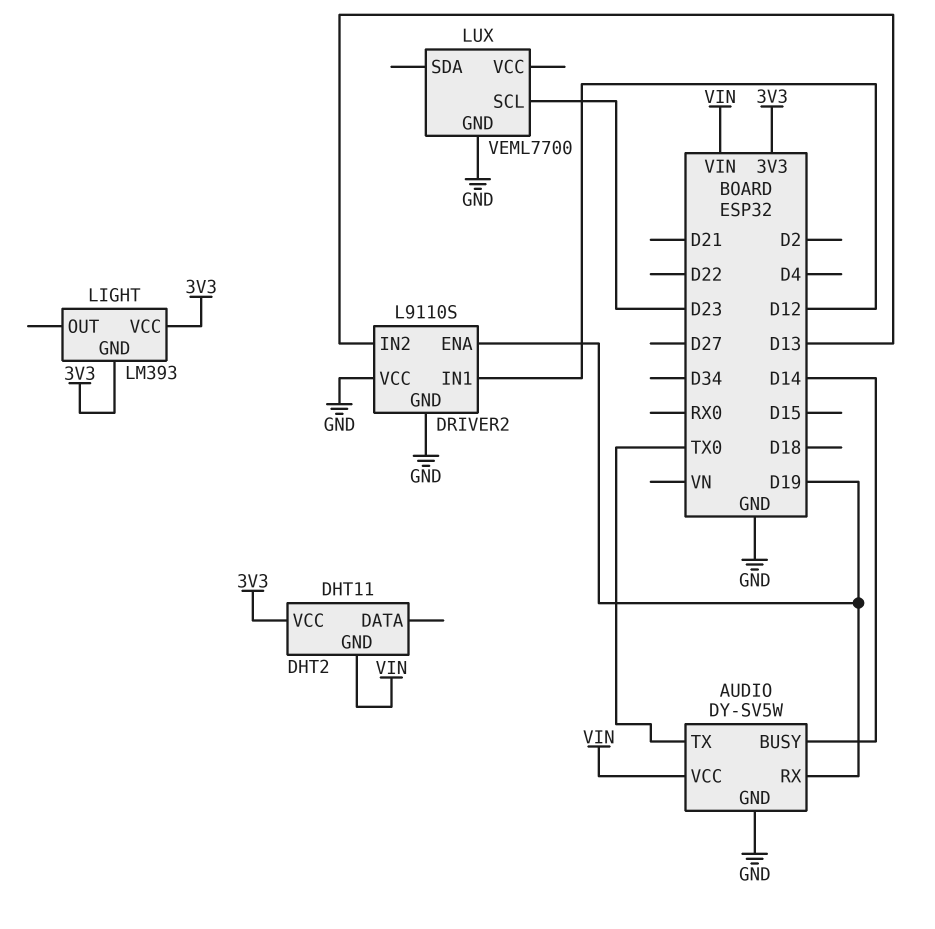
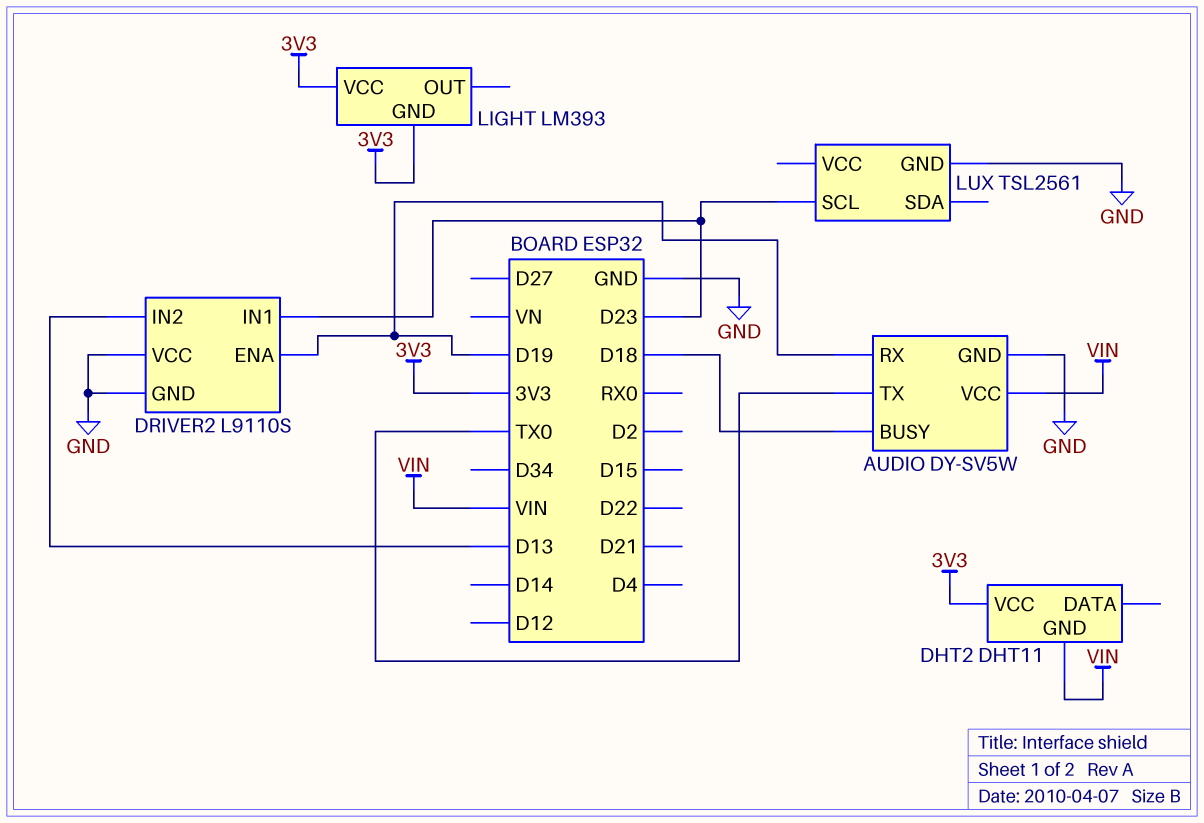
AUDIO pin BUSY: D14 -> D18
DRIVER2 pin IN1: D12 -> D23
LUX: VEML7700 -> TSL2561

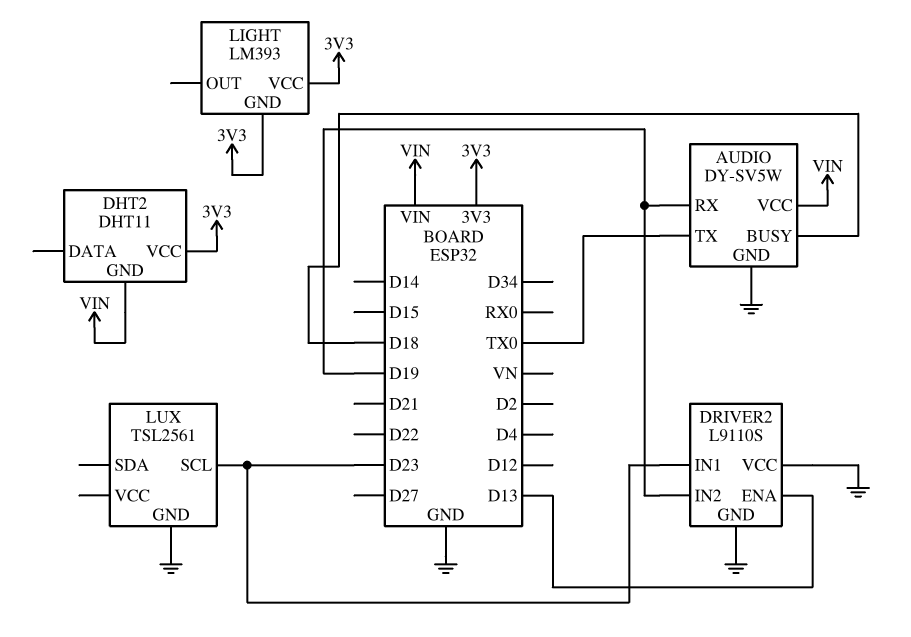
DRIVER2 pin ENA: D19 -> D13
DRIVER2 pin IN2: D13 -> D19

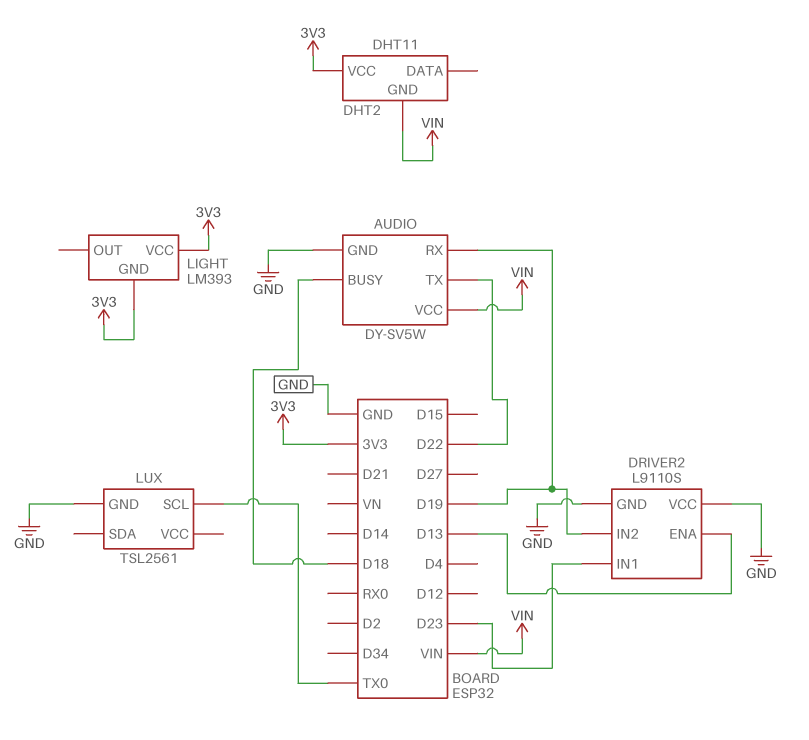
AUDIO pin TX: TX0 -> D22
LUX pin SCL: D23 -> TX0

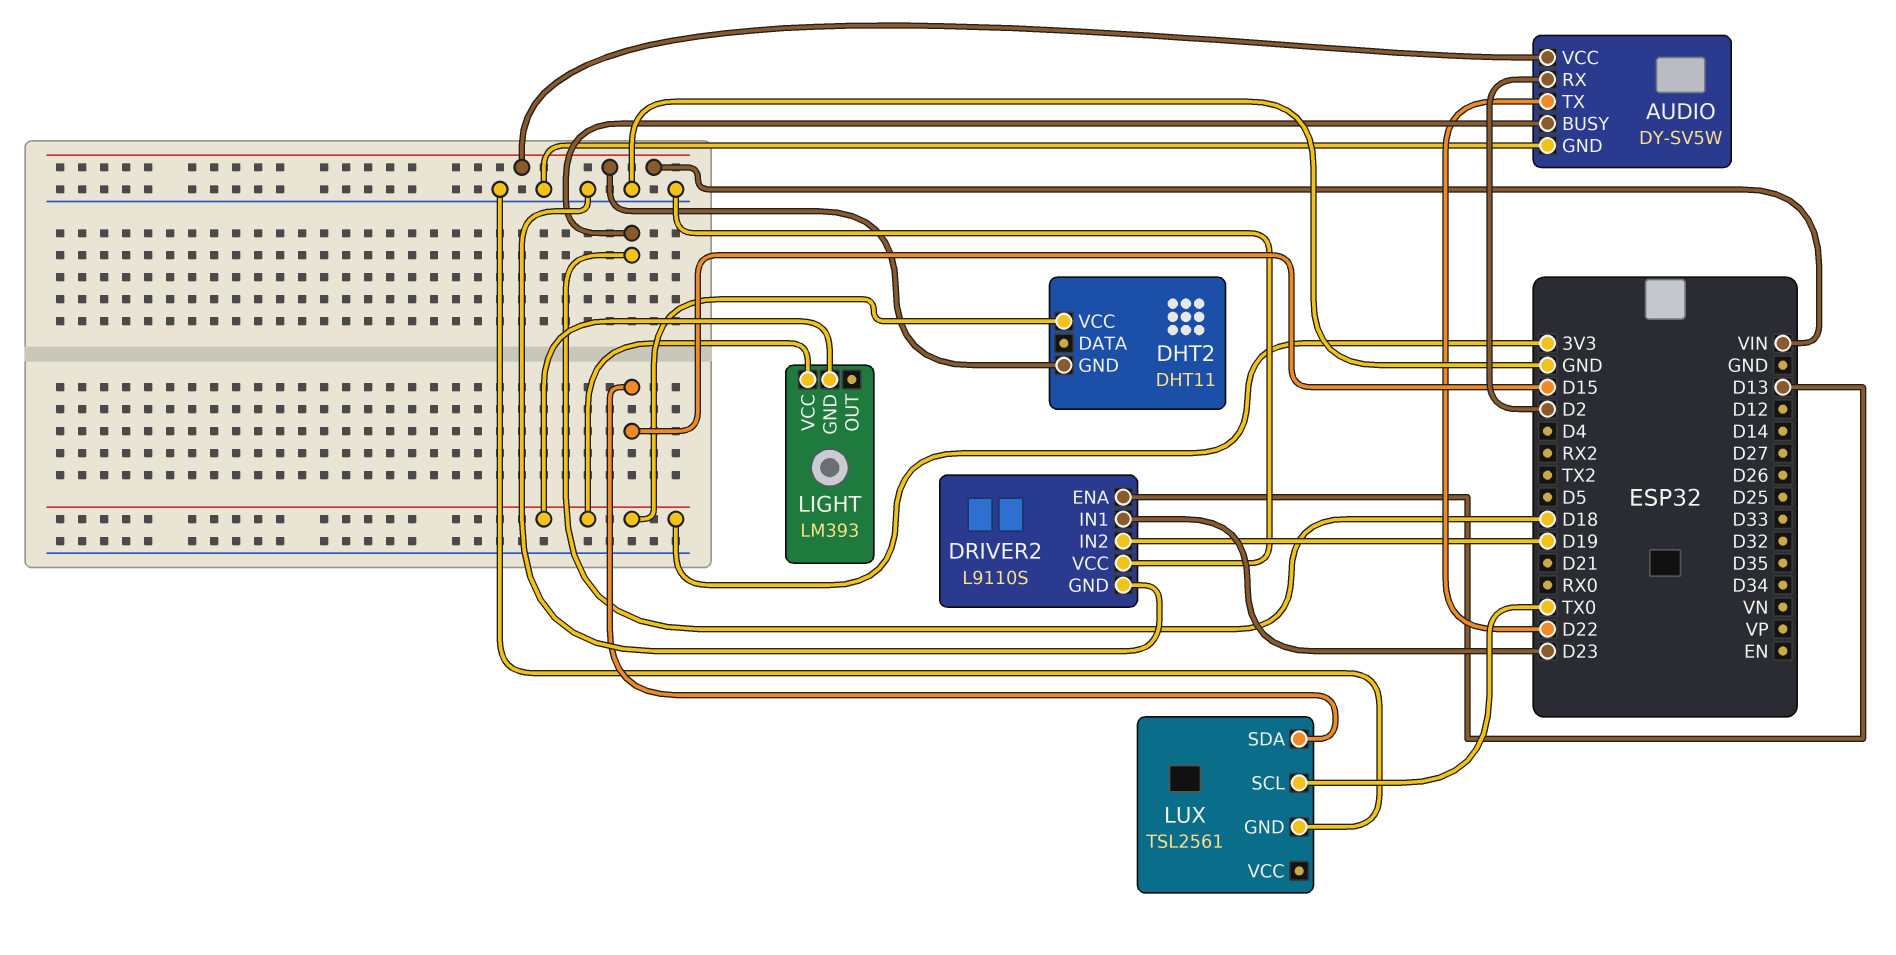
AUDIO pin RX: D19 -> D2
LUX pin SDA: none -> D15

